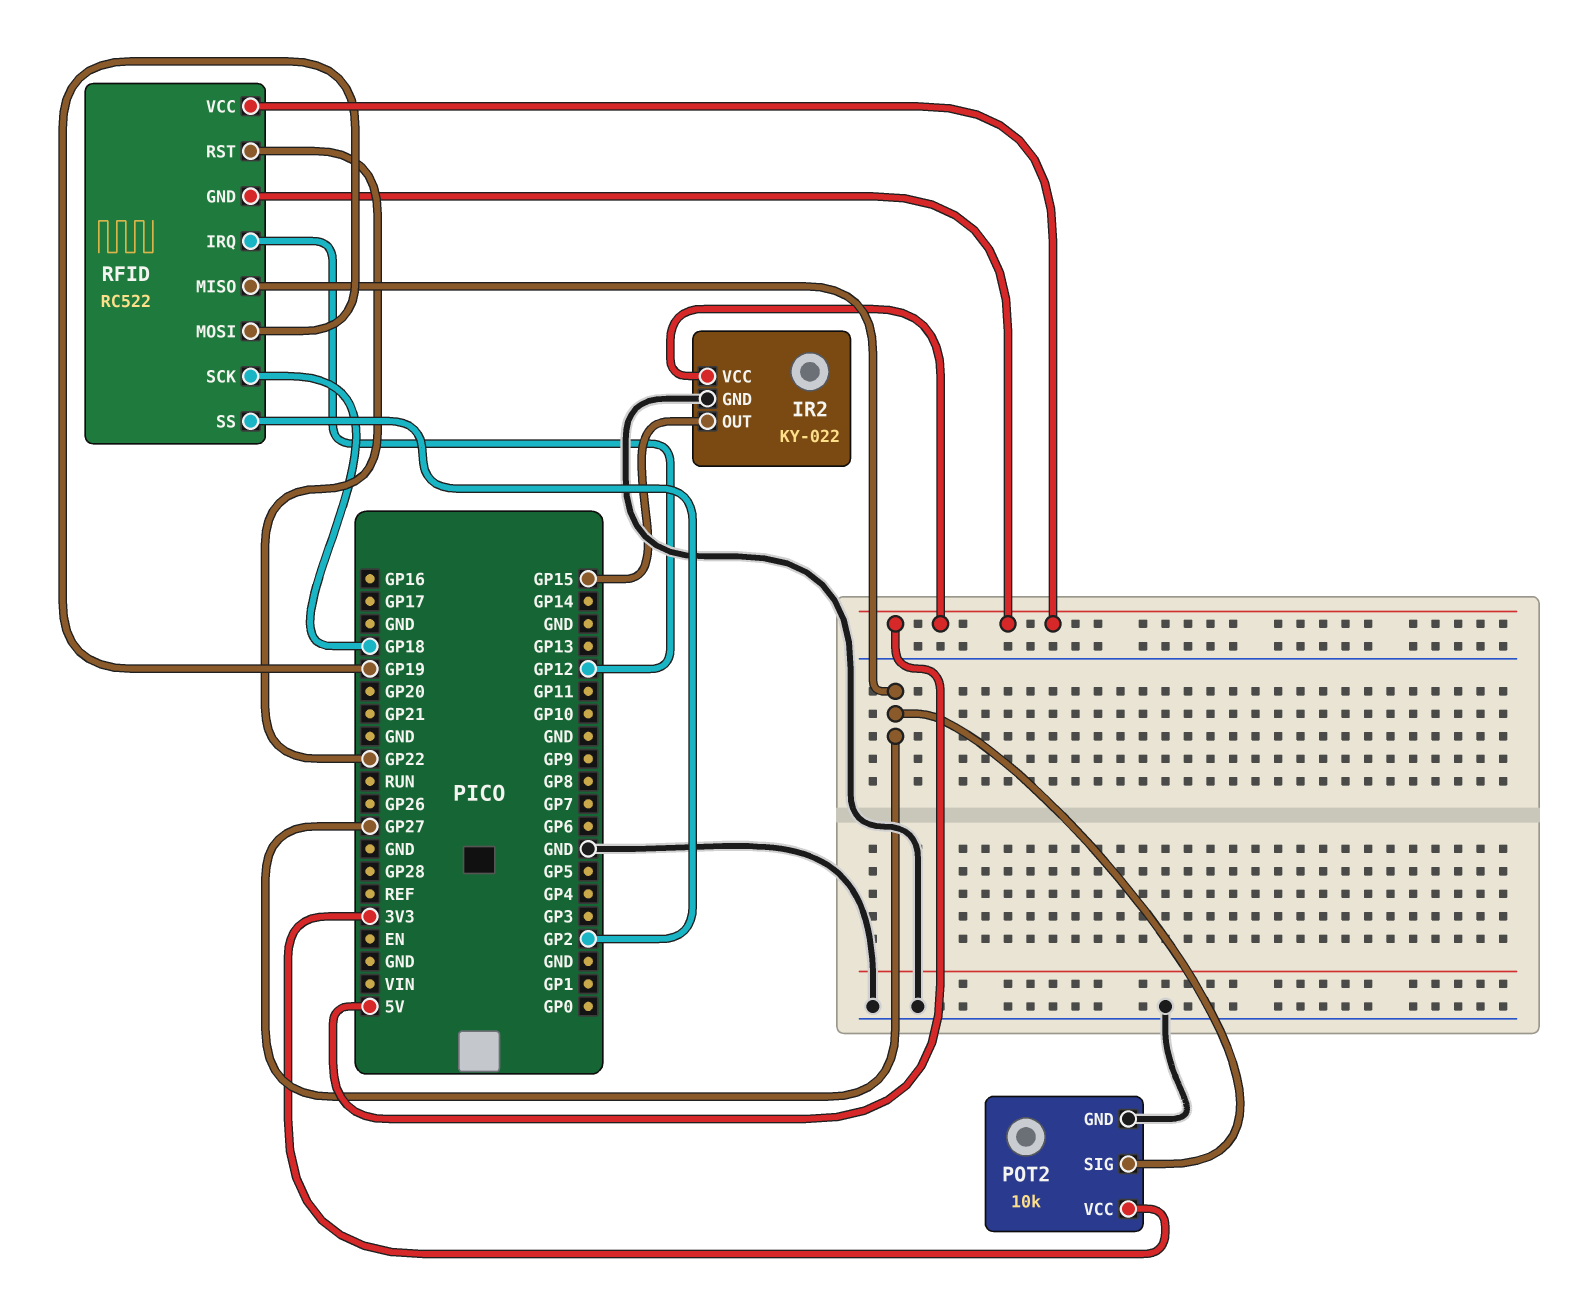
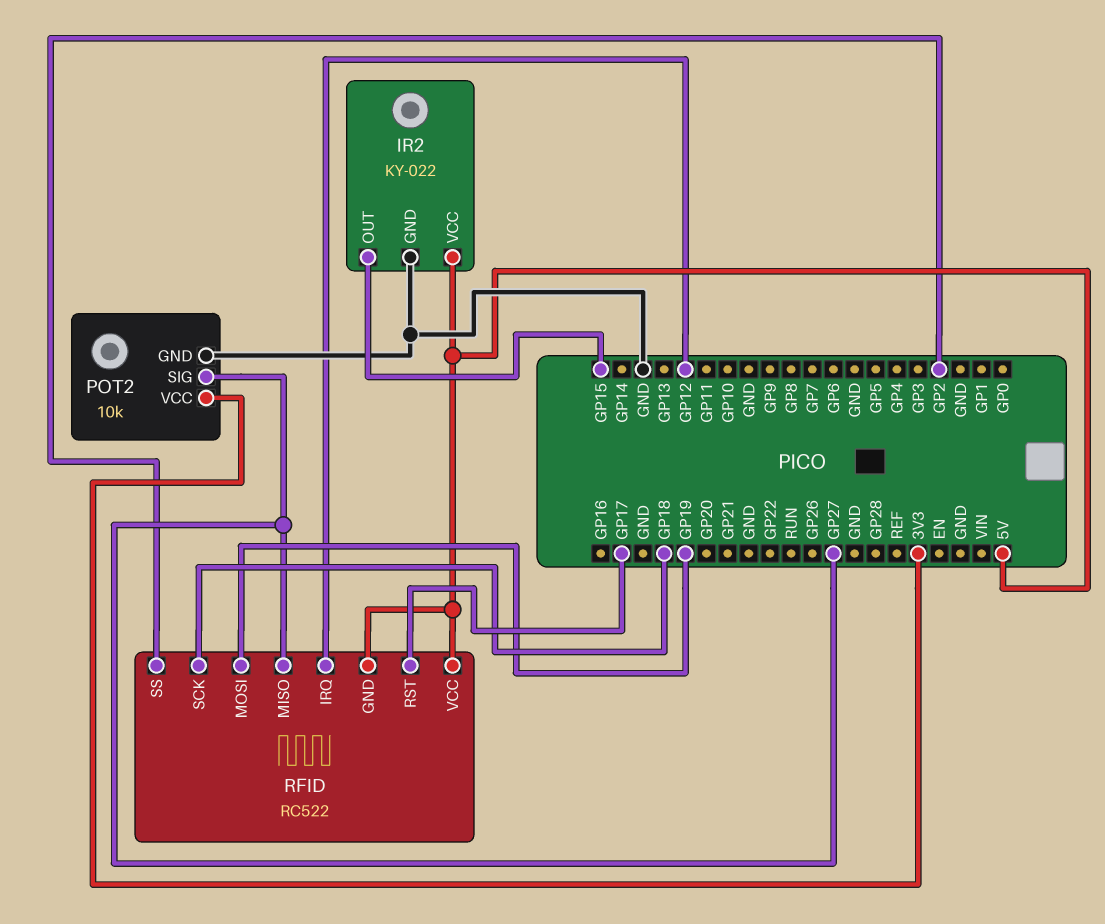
RFID pin RST: GP22 -> GP17

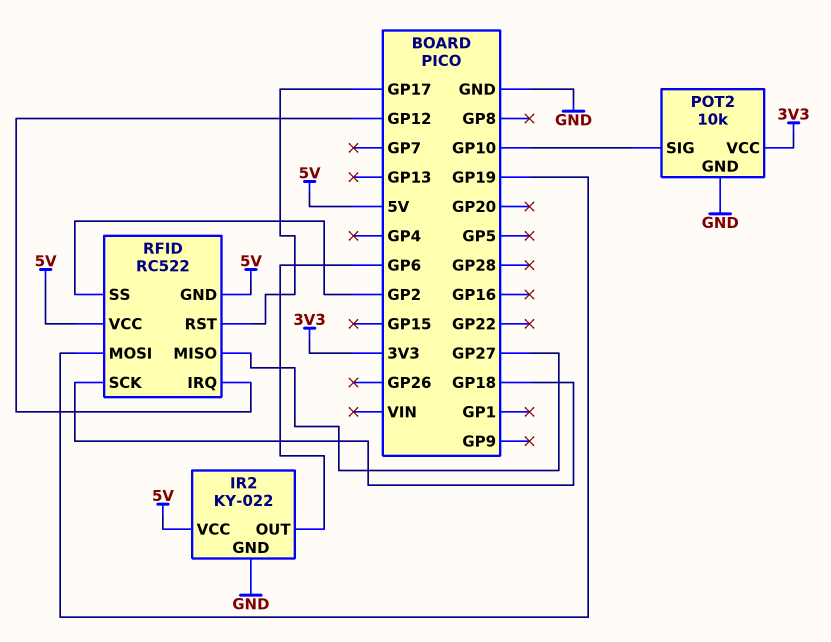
IR2 pin OUT: GP15 -> GP6
POT2 pin SIG: GP27 -> GP10

